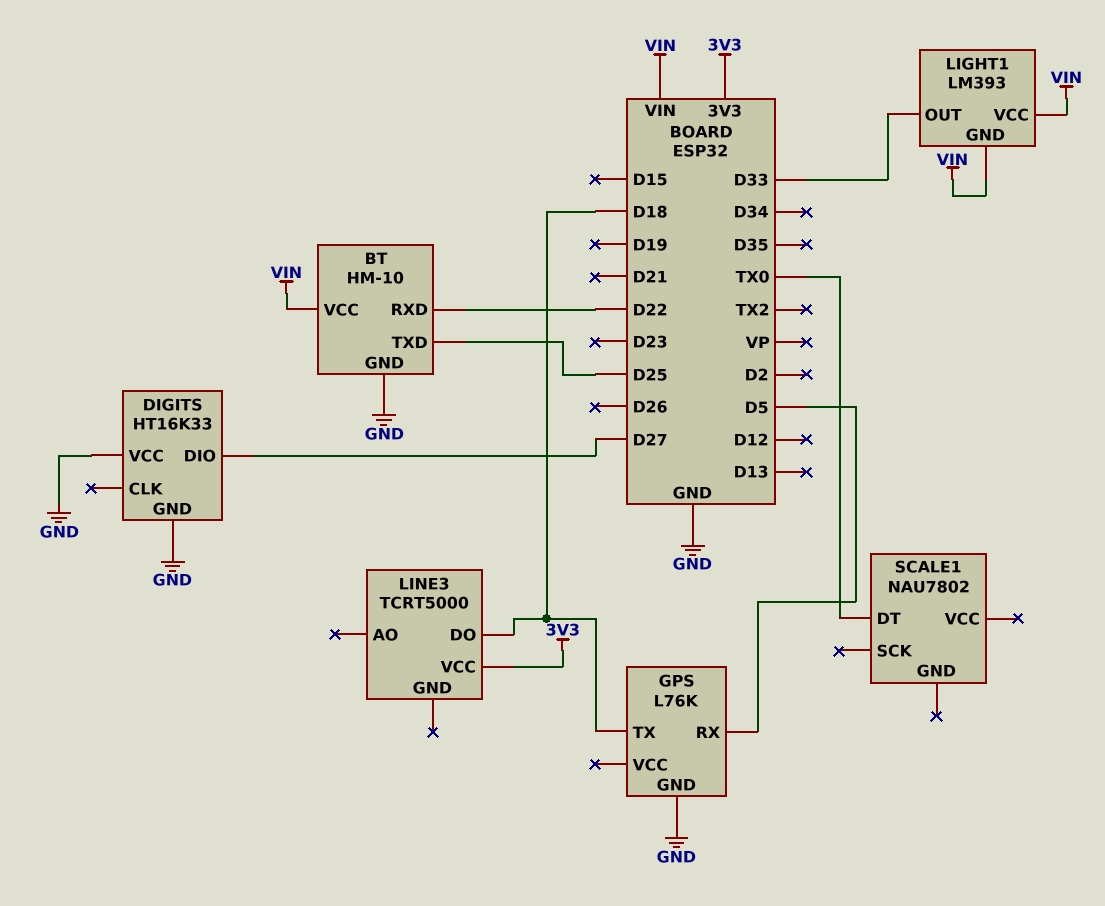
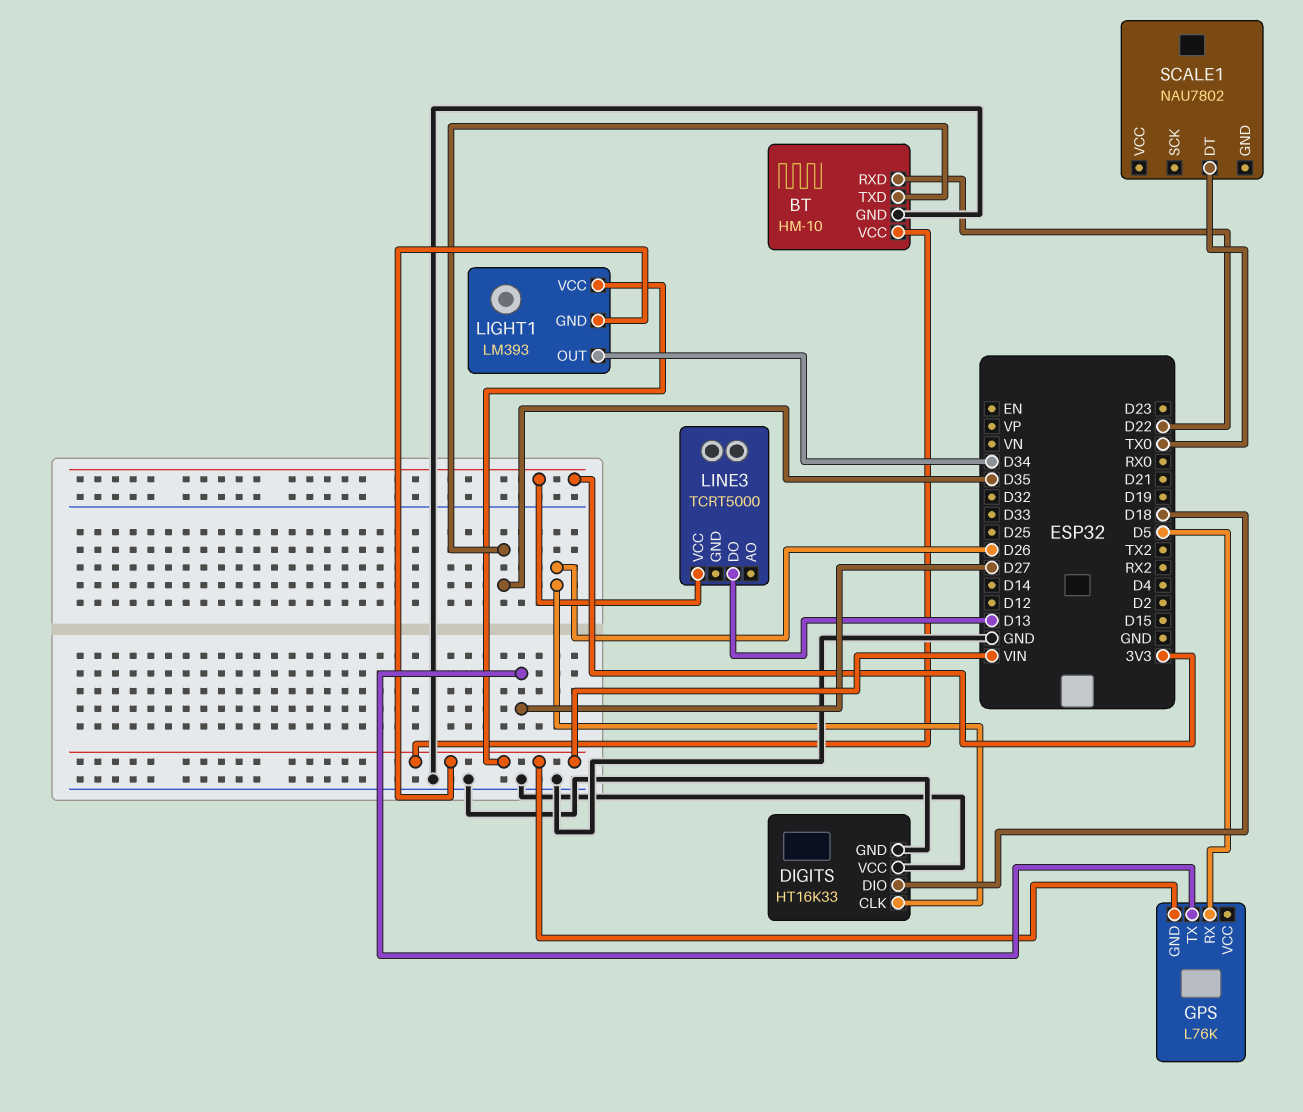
BT pin TXD: D25 -> D35
DIGITS pin CLK: none -> D26
DIGITS pin DIO: D27 -> D18
GPS pin GND: GND -> VIN
GPS pin TX: D18 -> D27
LIGHT1 pin OUT: D33 -> D34
LINE3 pin DO: D18 -> D13

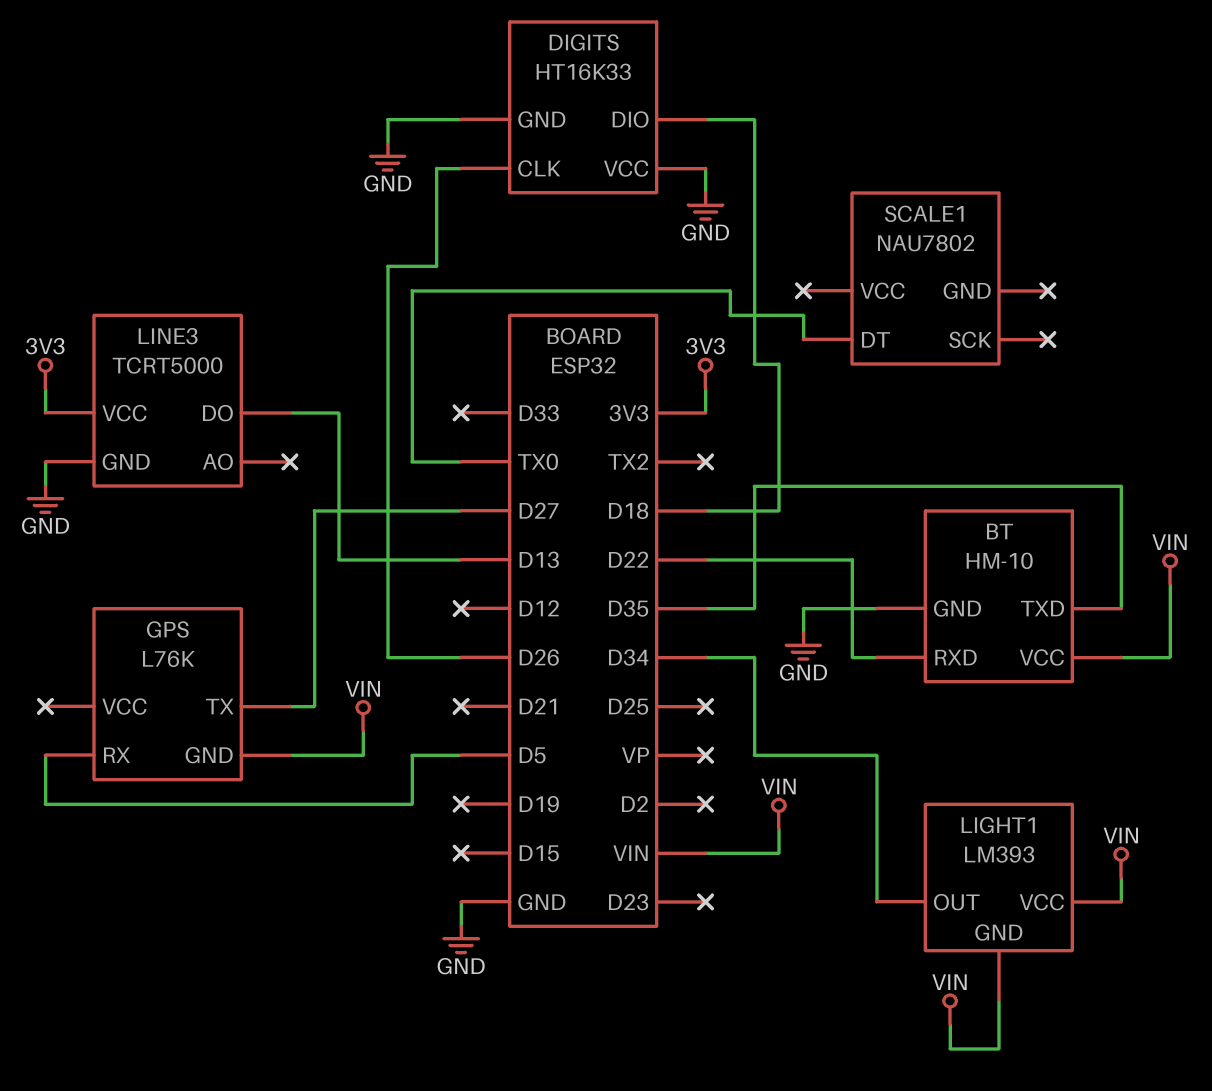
LINE3 pin GND: none -> GND

